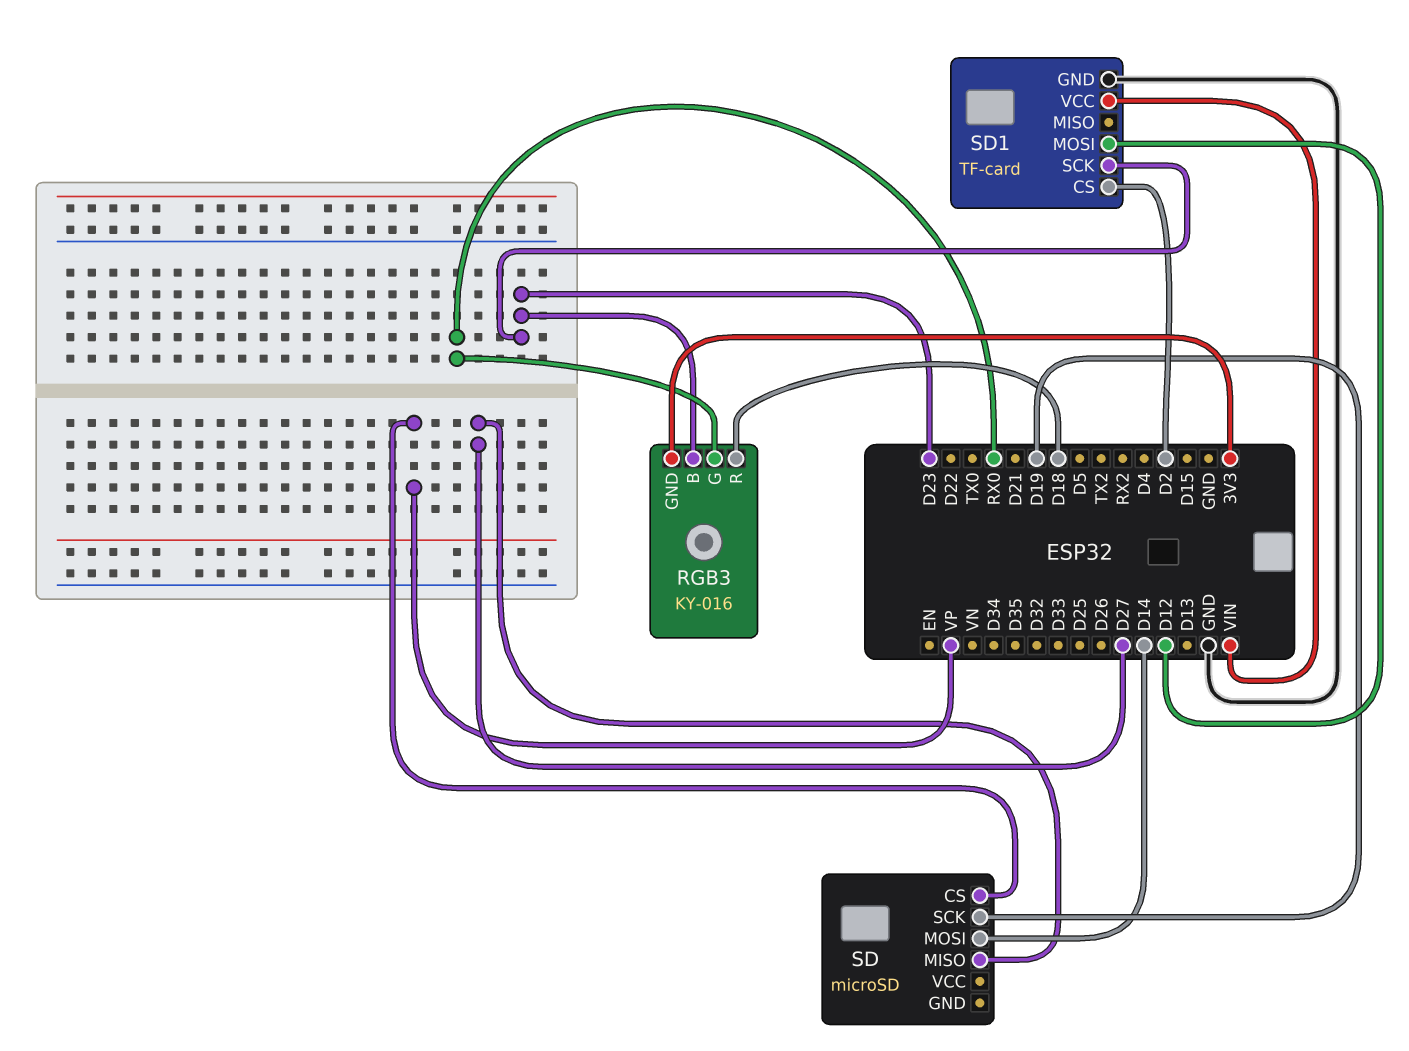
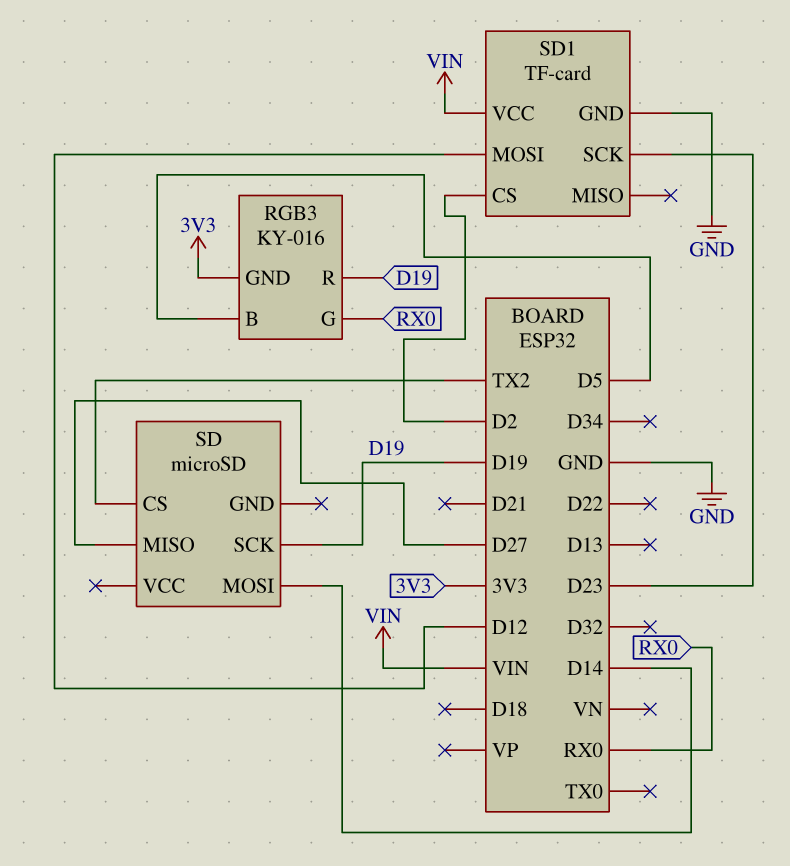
RGB3 pin B: D23 -> D5
RGB3 pin R: D18 -> D19
SD pin CS: VP -> TX2

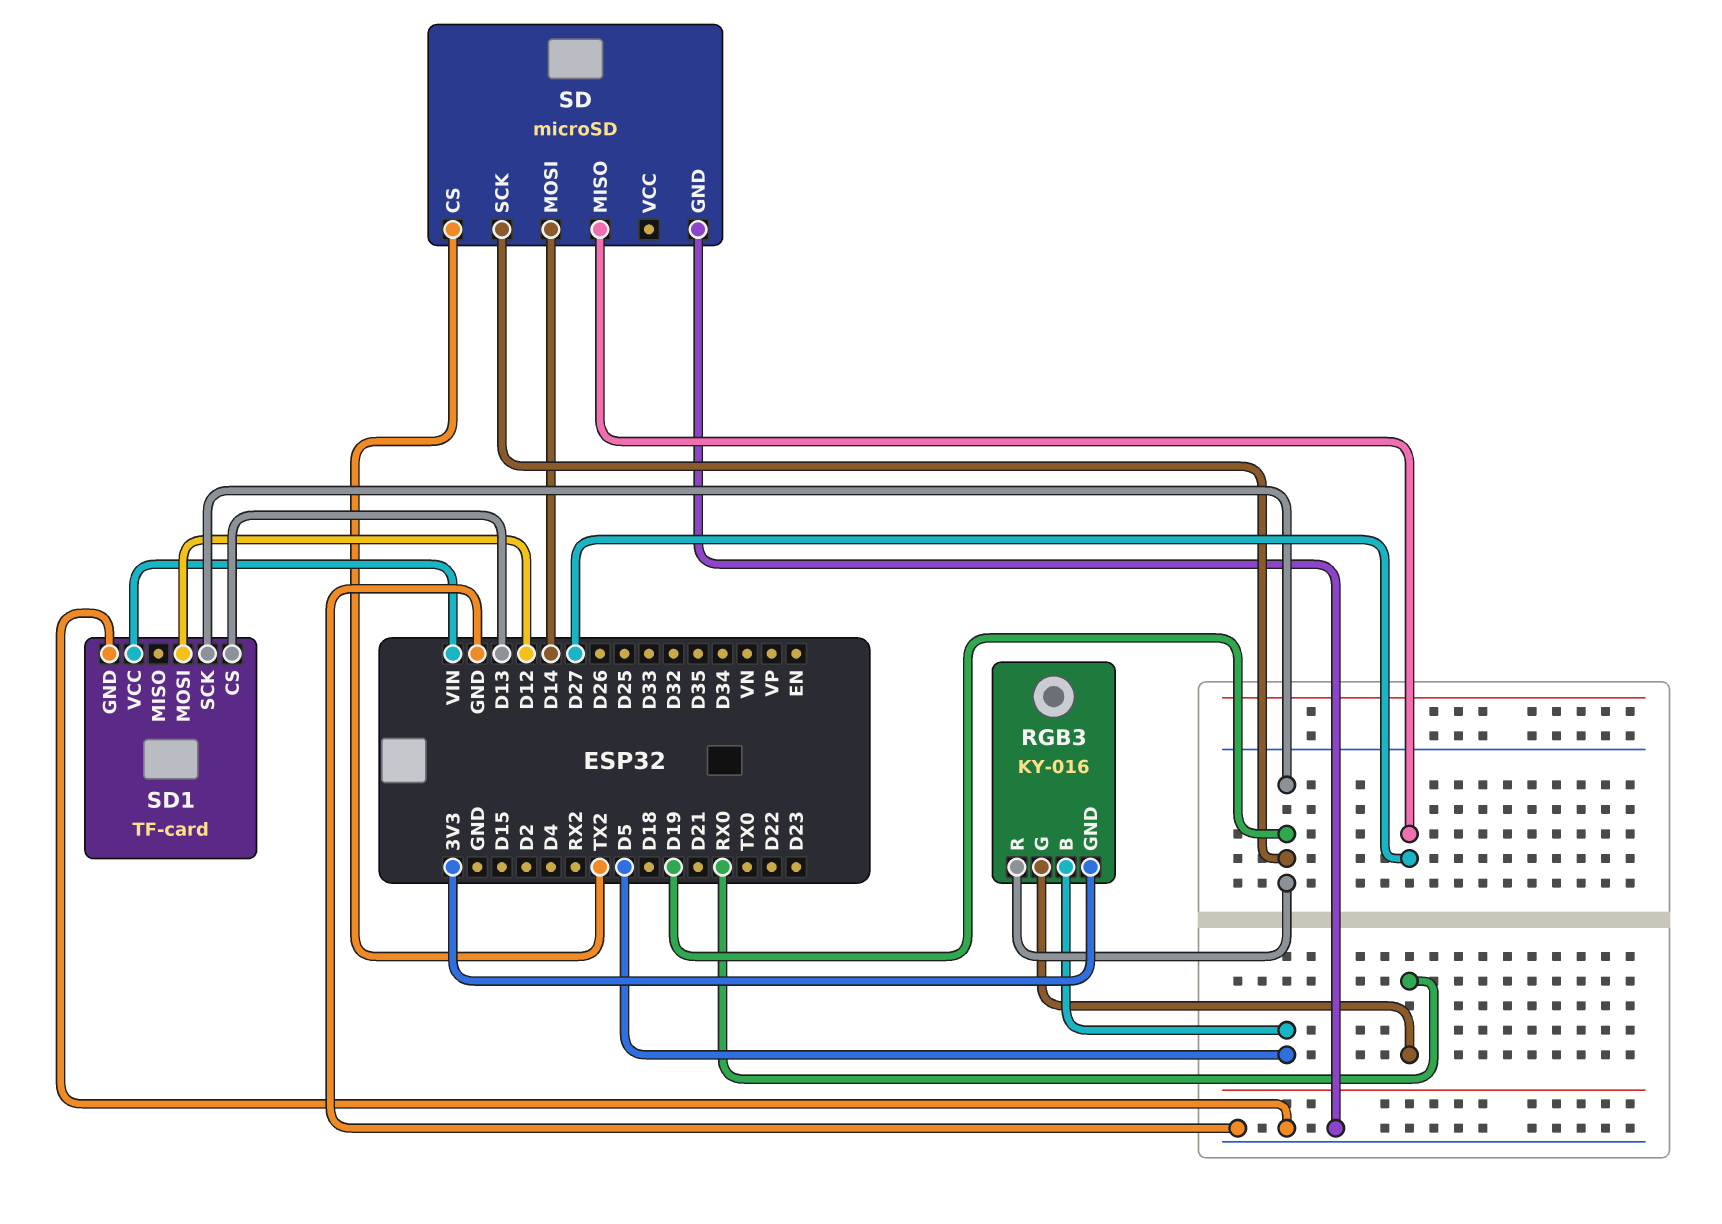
SD pin GND: none -> GND
SD1 pin CS: D2 -> D13
SD1 pin SCK: D23 -> D19

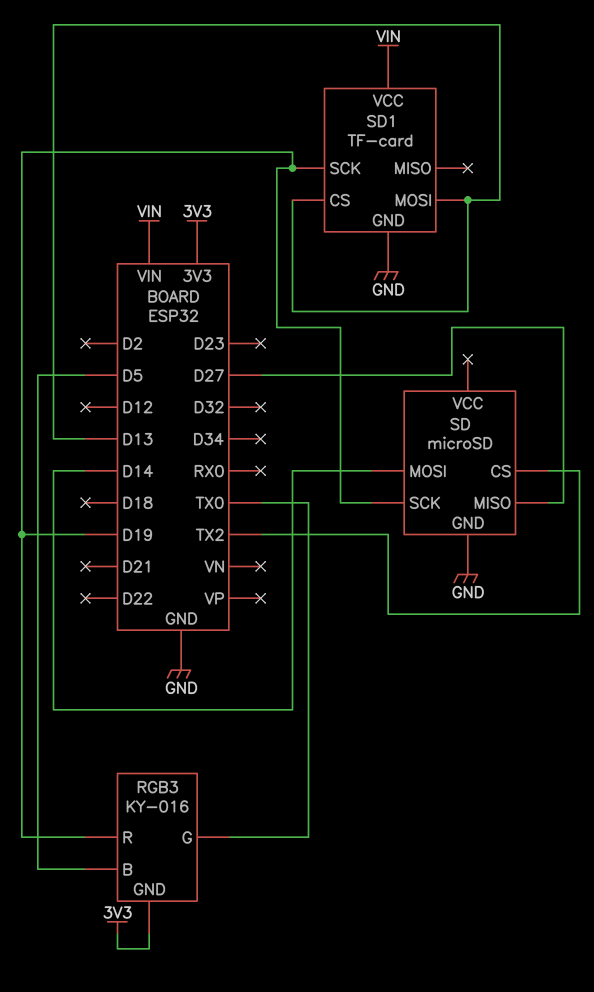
RGB3 pin G: RX0 -> TX0
SD1 pin MOSI: D12 -> D13

